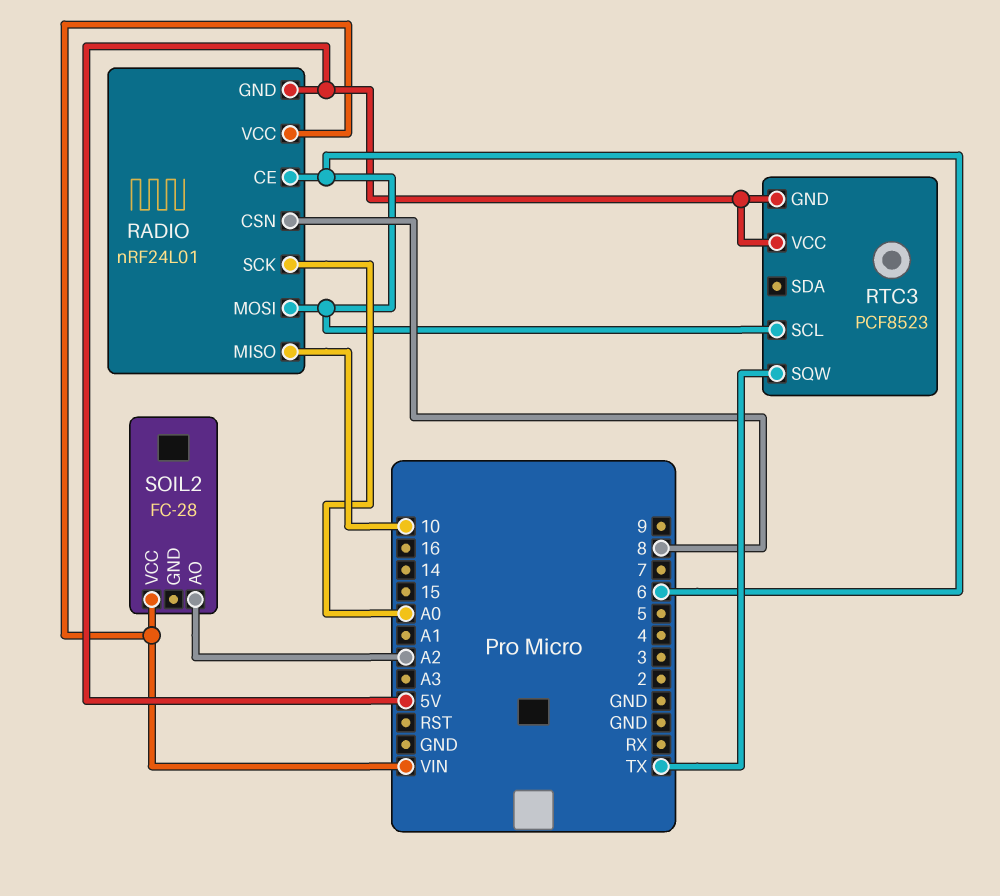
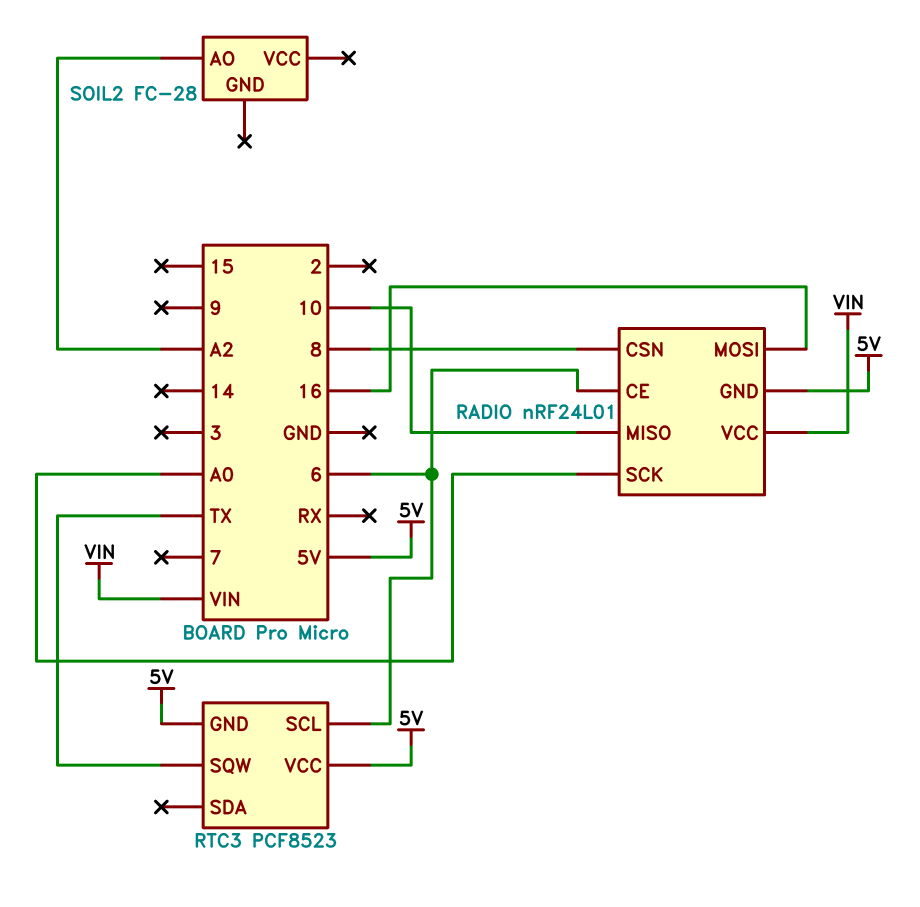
RADIO pin MOSI: 6 -> 16
SOIL2 pin VCC: VIN -> none

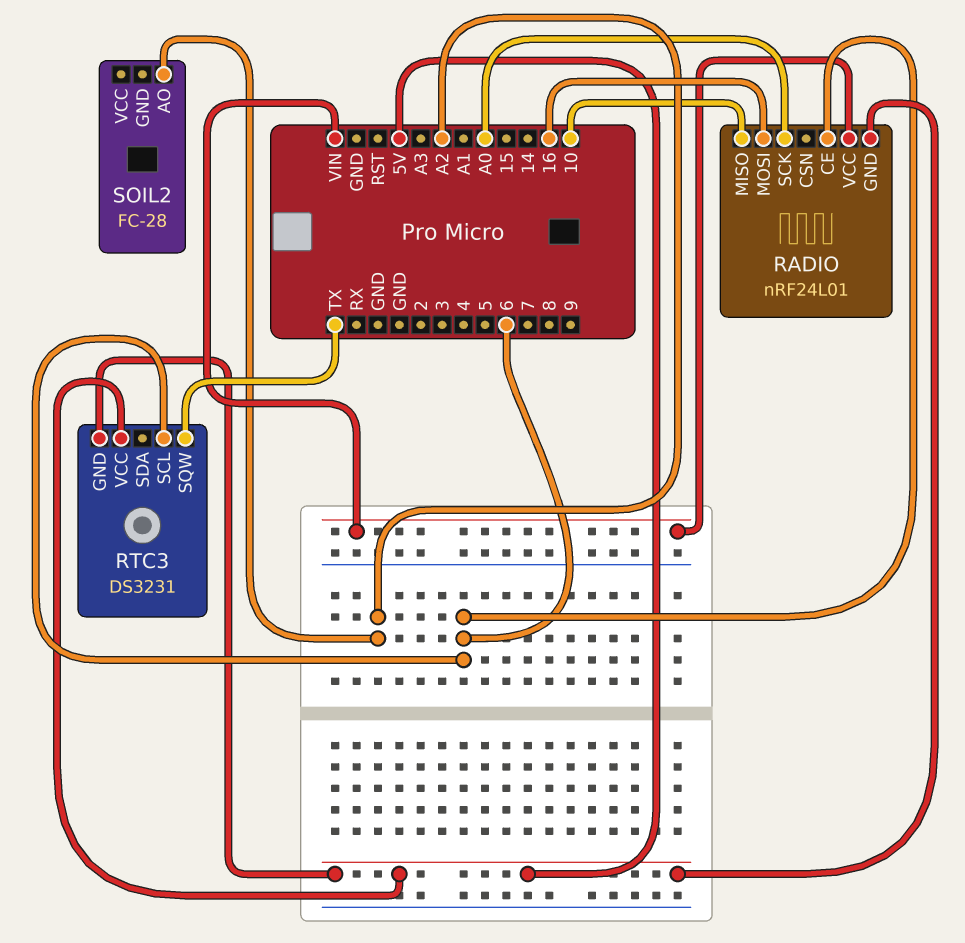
RADIO pin CSN: 8 -> none
RTC3: PCF8523 -> DS3231

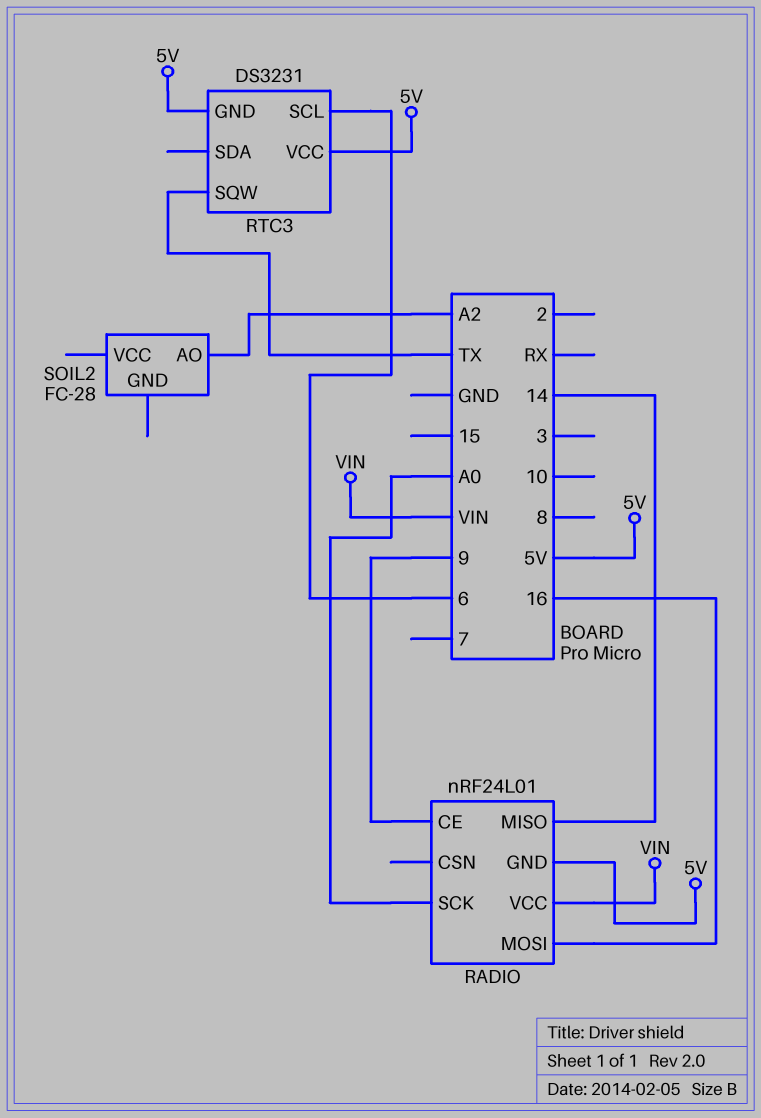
RADIO pin CE: 6 -> 9
RADIO pin MISO: 10 -> 14

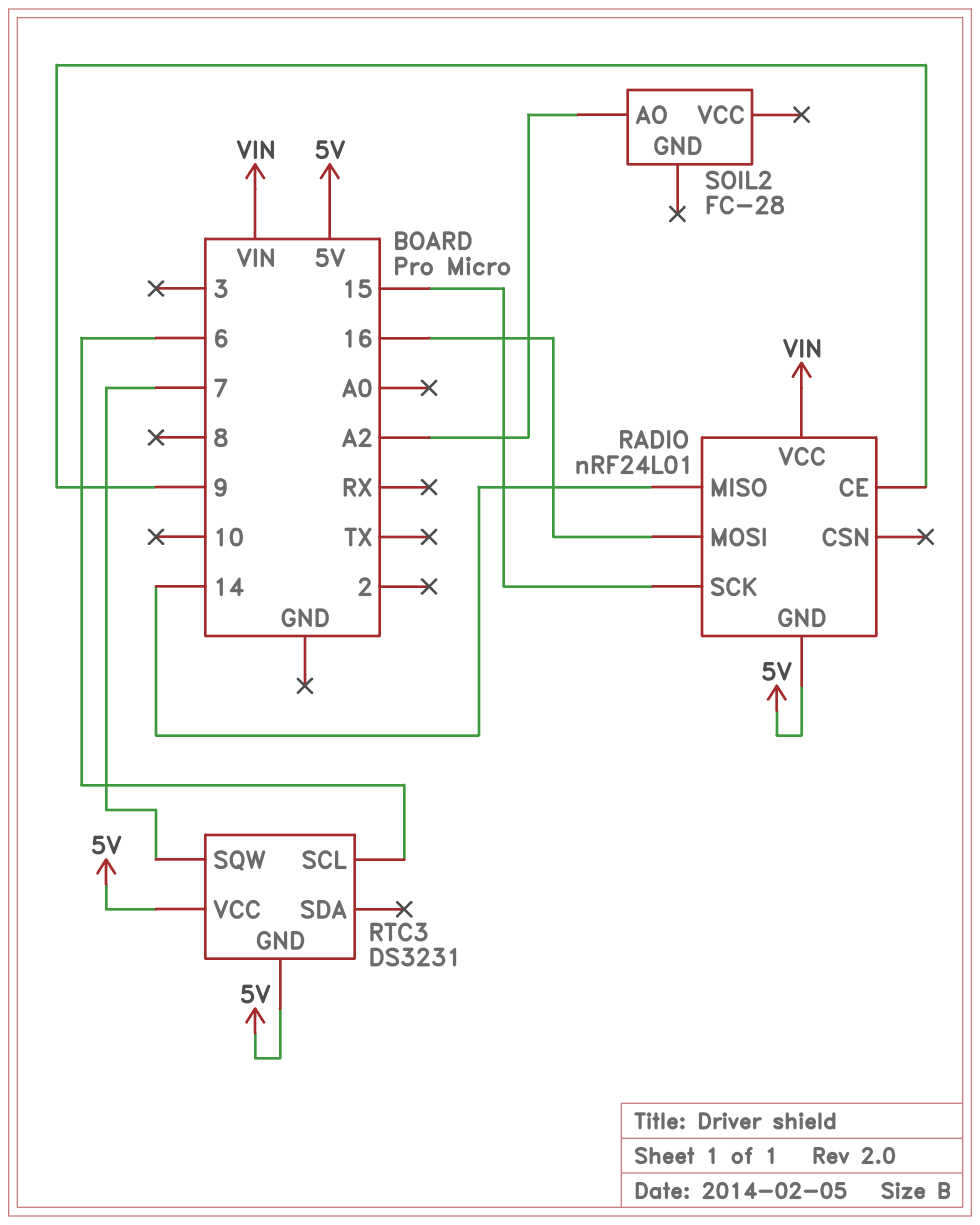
RADIO pin SCK: A0 -> 15
RTC3 pin SQW: TX -> 7

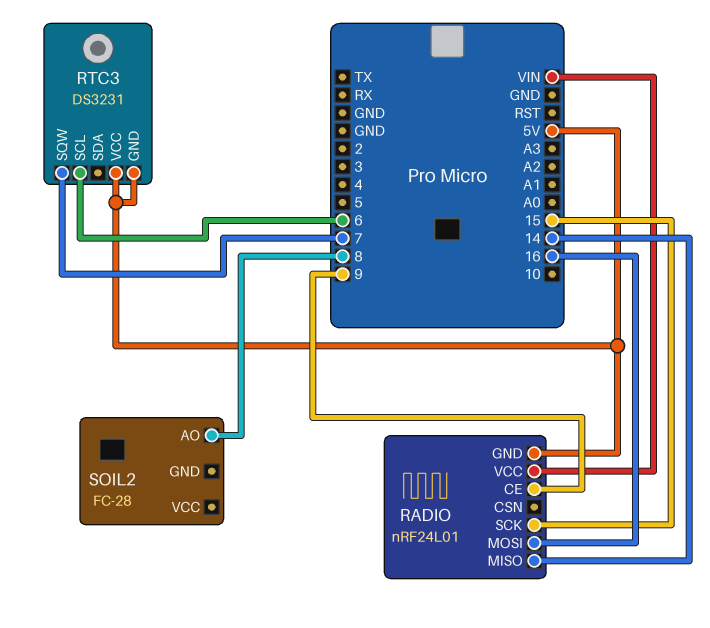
SOIL2 pin AO: A2 -> 8

